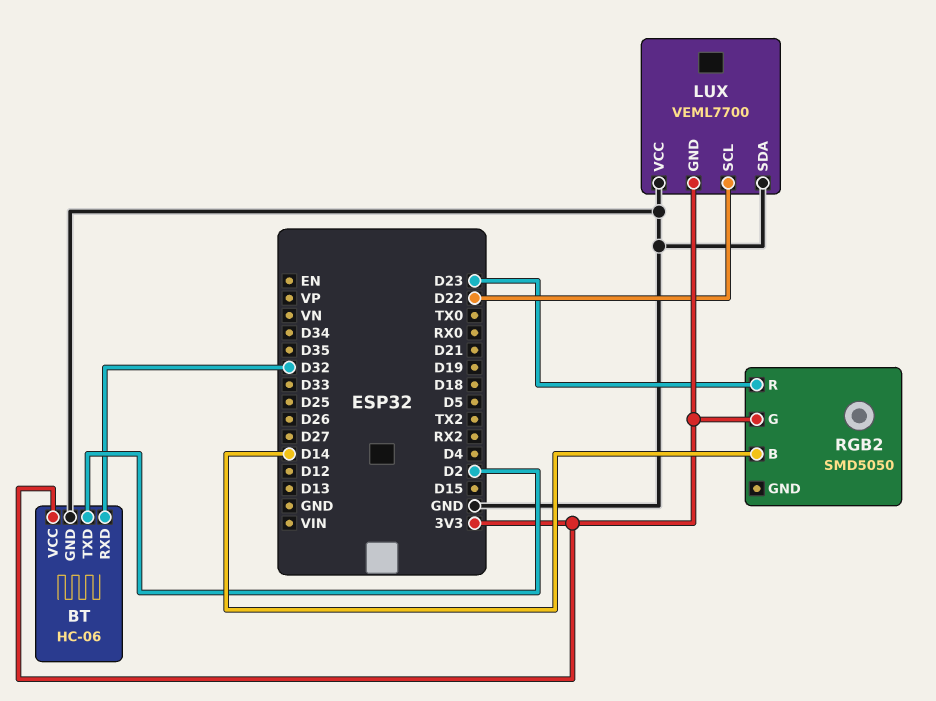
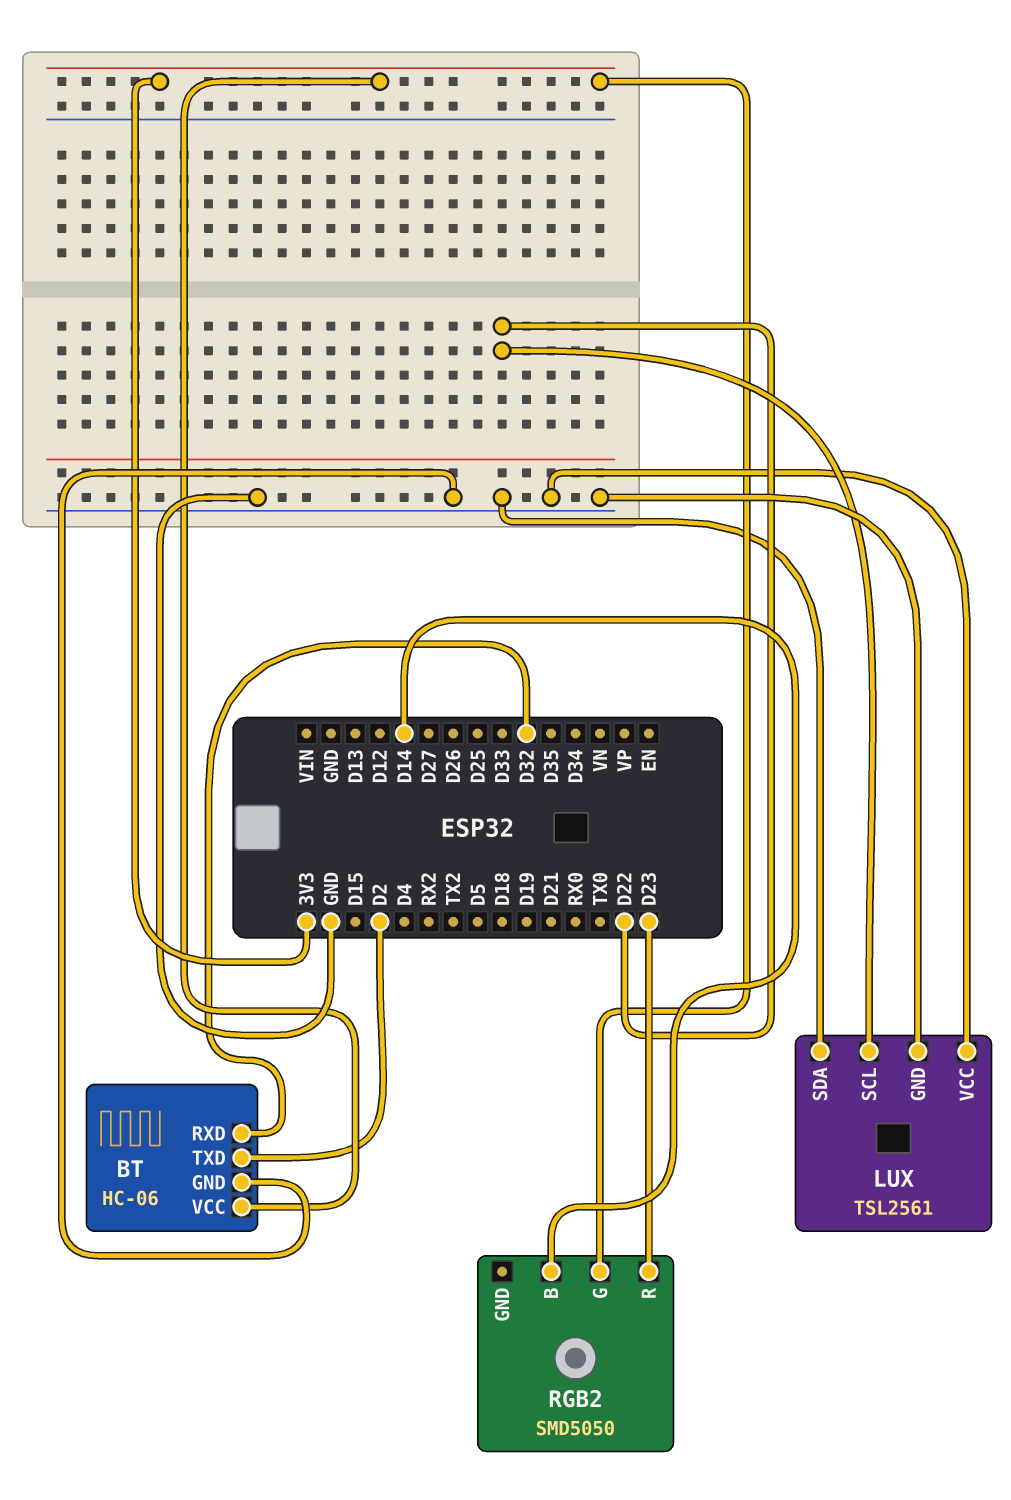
LUX: VEML7700 -> TSL2561
LUX pin GND: 3V3 -> GND

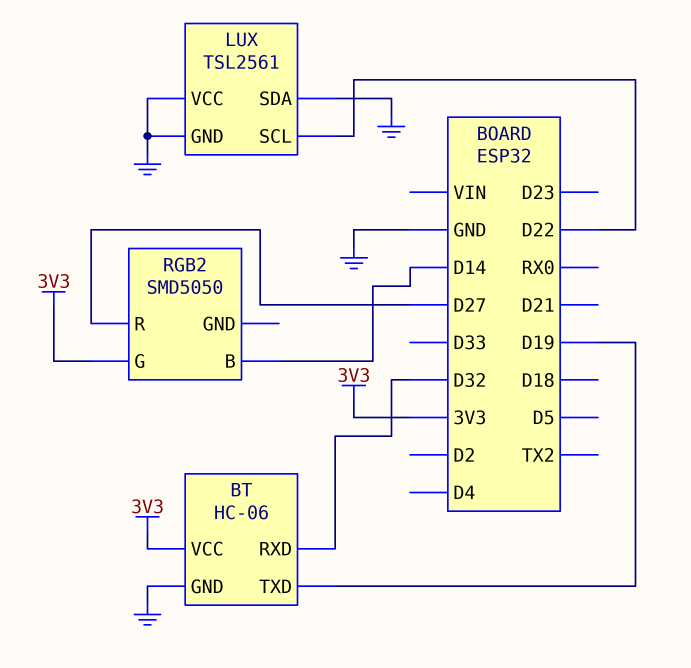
BT pin TXD: D2 -> D19
RGB2 pin R: D23 -> D27

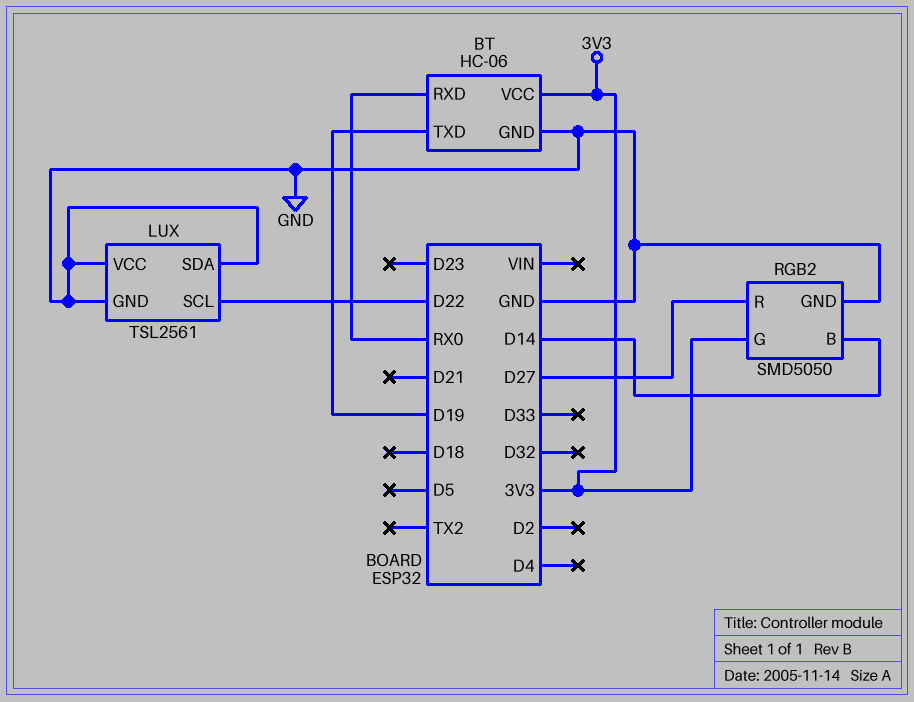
BT pin RXD: D32 -> RX0
RGB2 pin GND: none -> GND

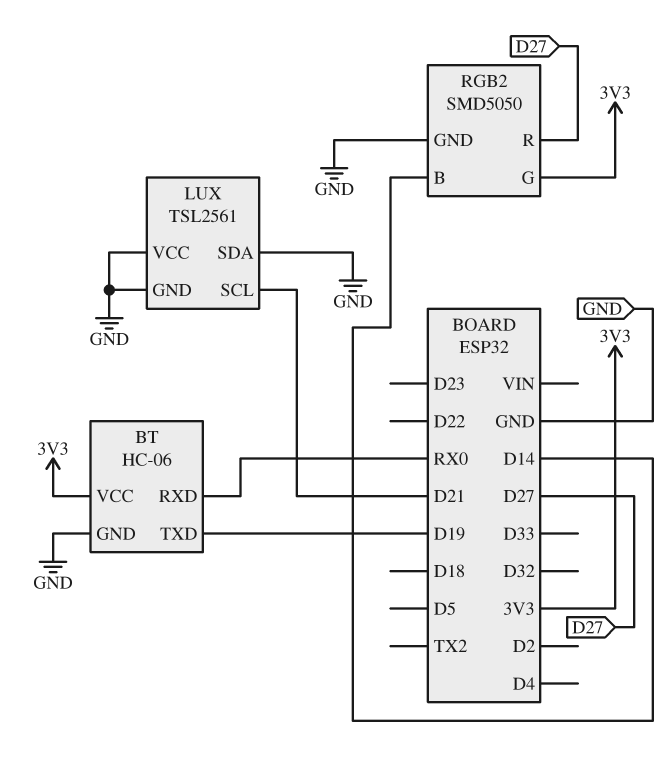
LUX pin SCL: D22 -> D21

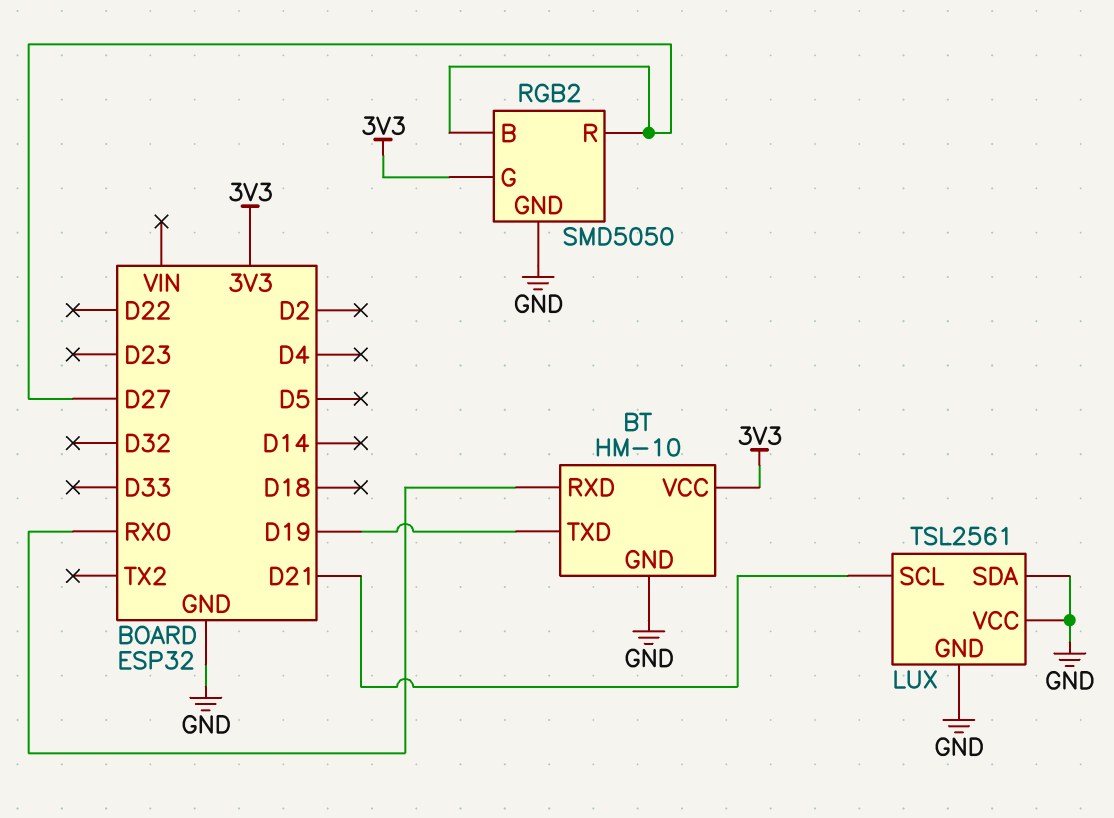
BT: HC-06 -> HM-10
RGB2 pin B: D14 -> D27

